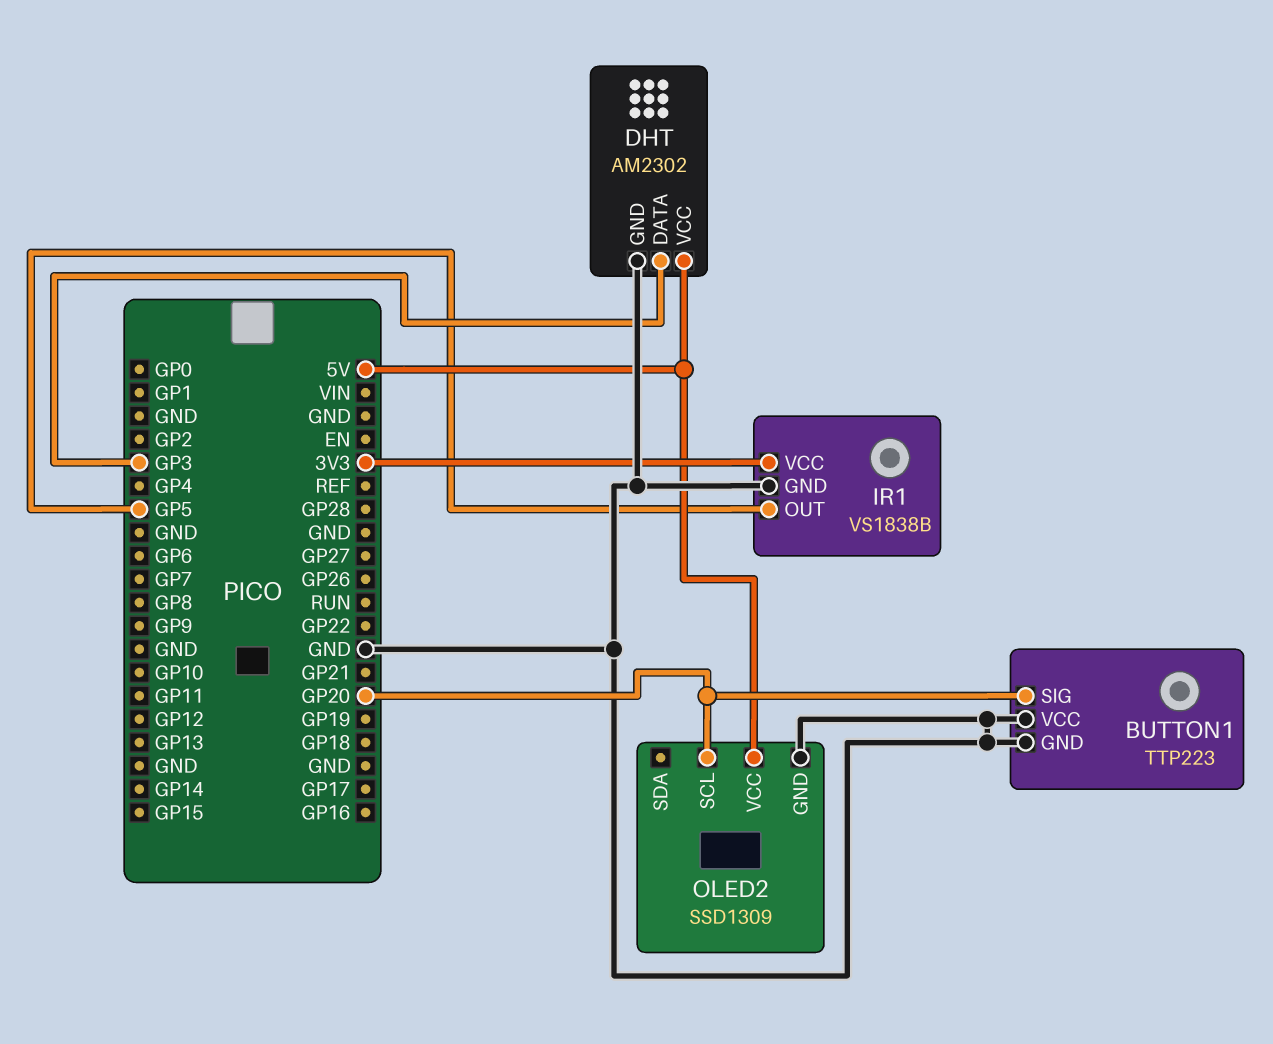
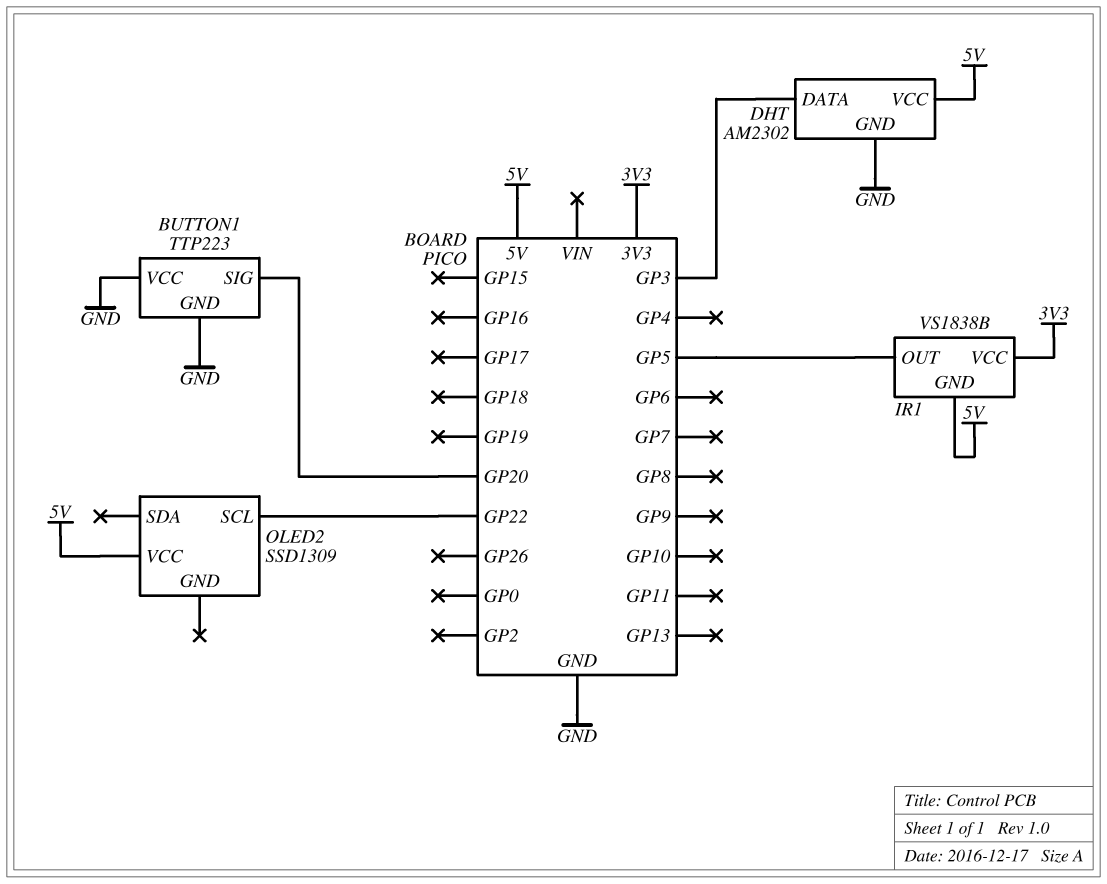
IR1 pin GND: GND -> 5V
OLED2 pin GND: GND -> none
OLED2 pin SCL: GP20 -> GP22

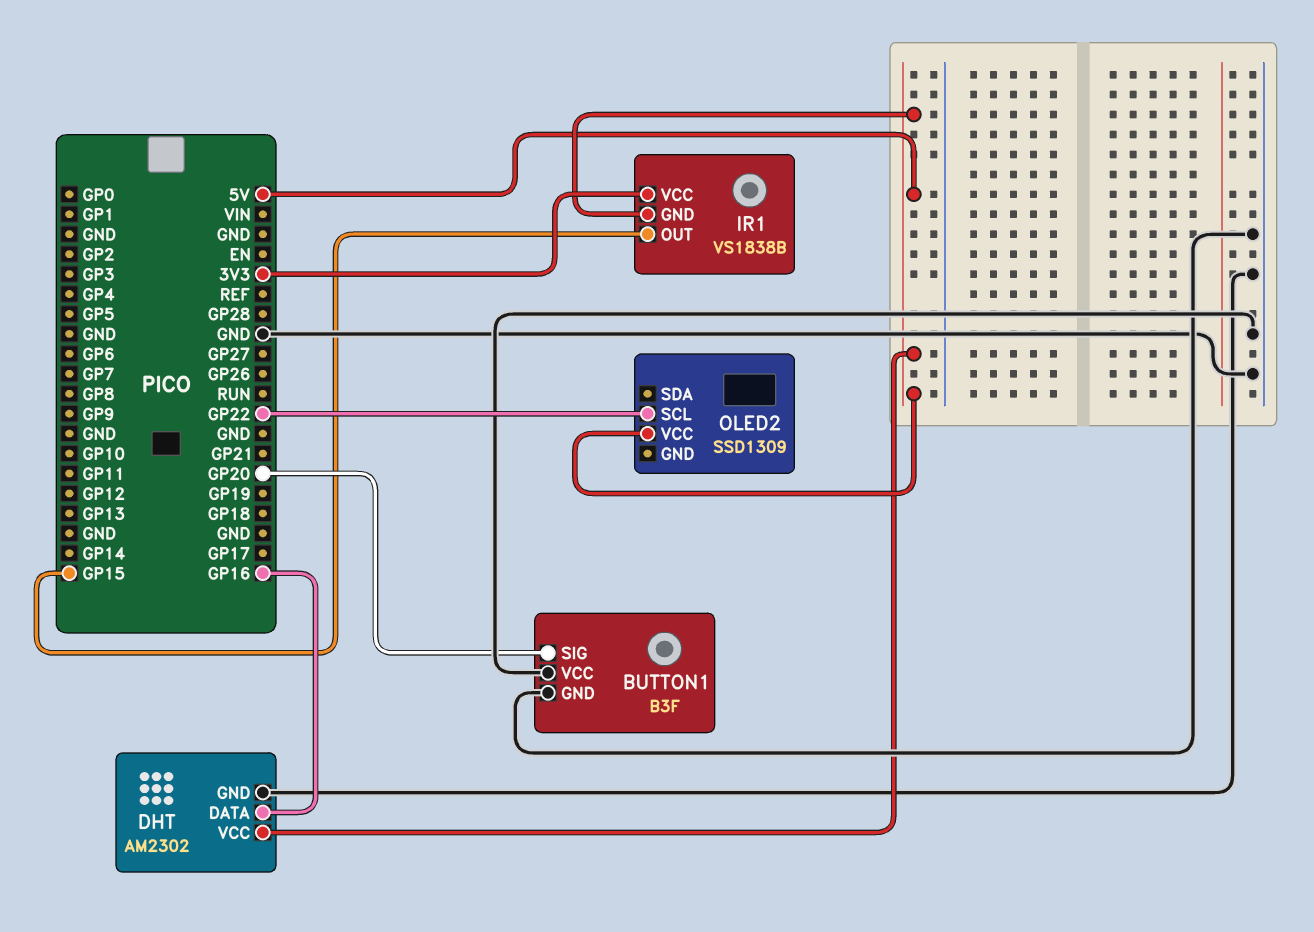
BUTTON1: TTP223 -> B3F
DHT pin DATA: GP3 -> GP16
IR1 pin OUT: GP5 -> GP15

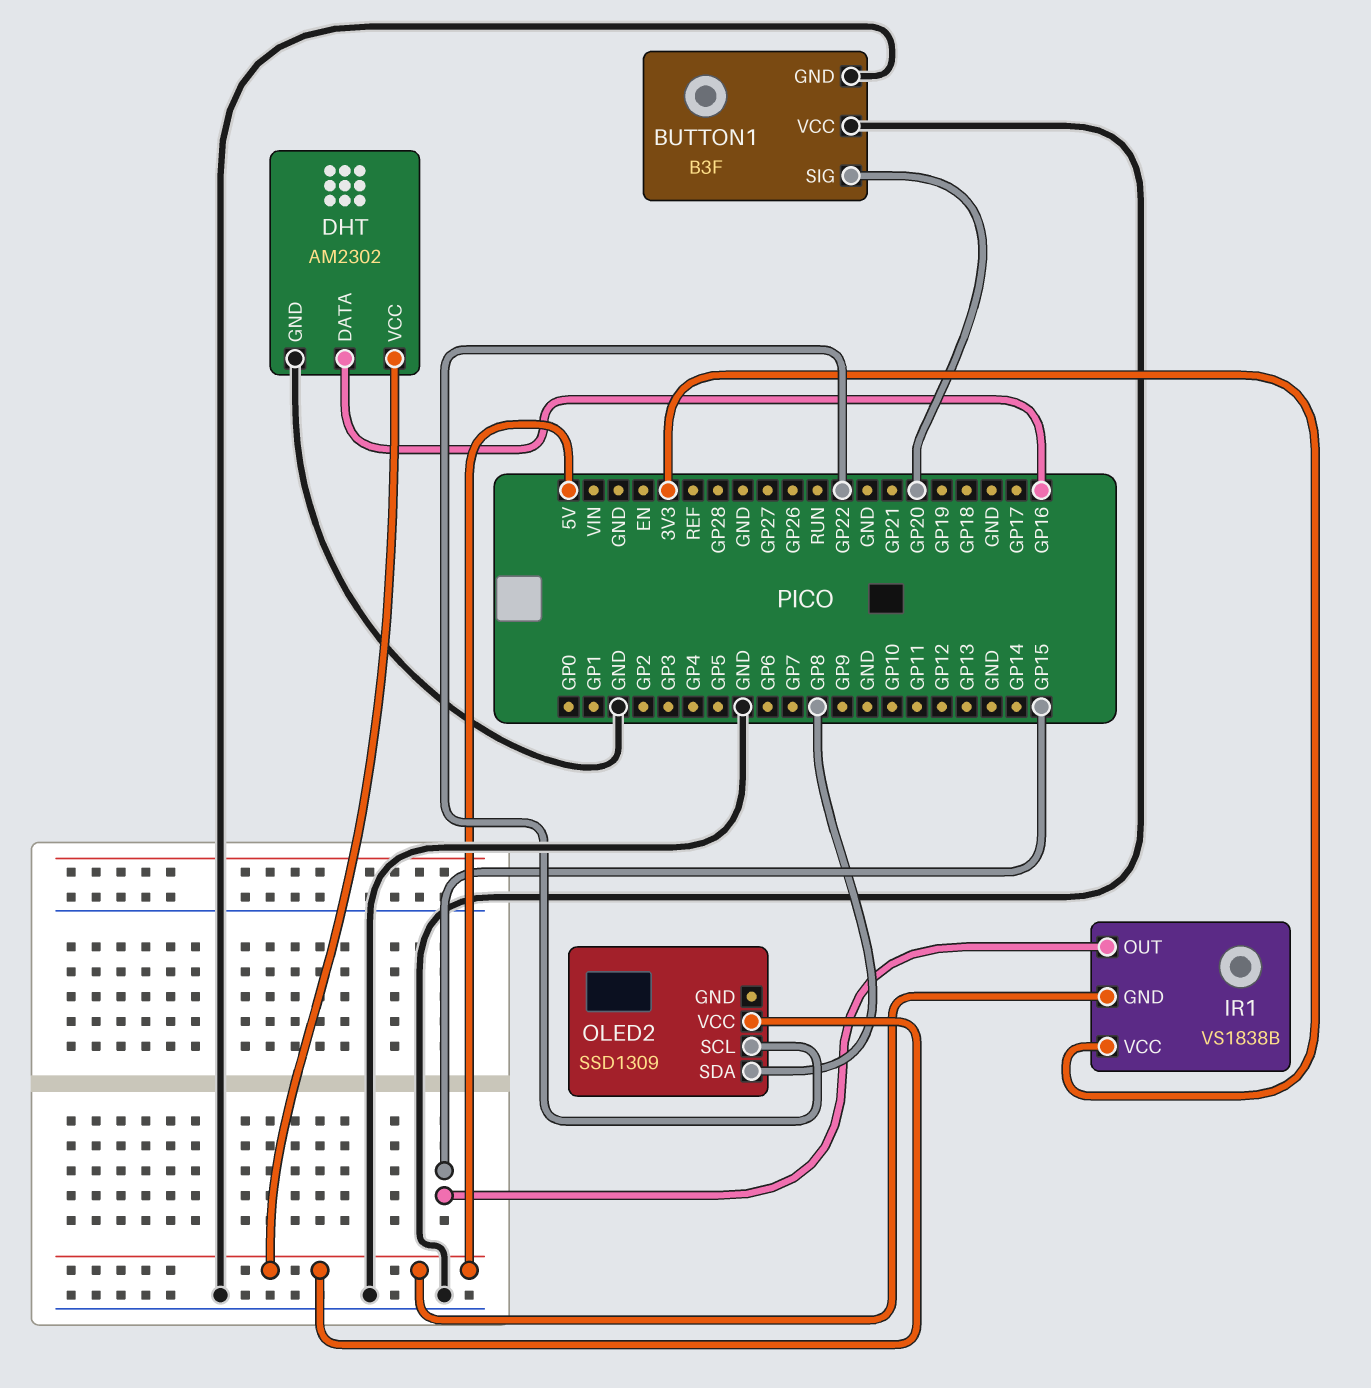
OLED2 pin SDA: none -> GP8

